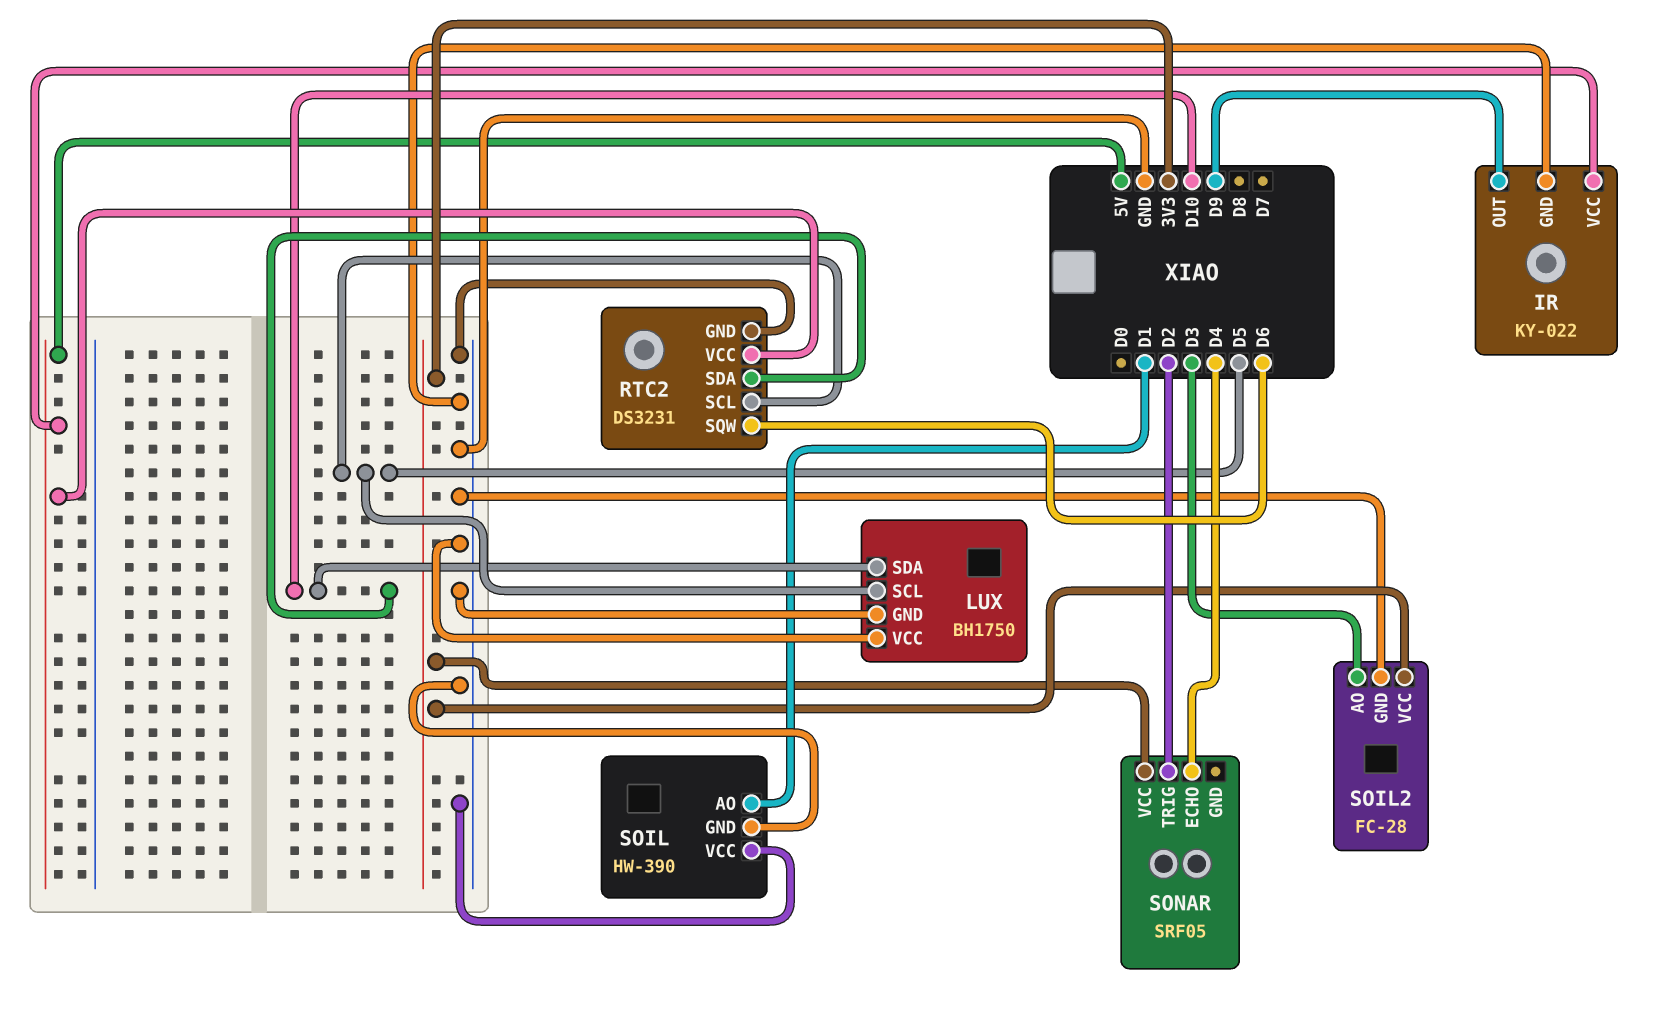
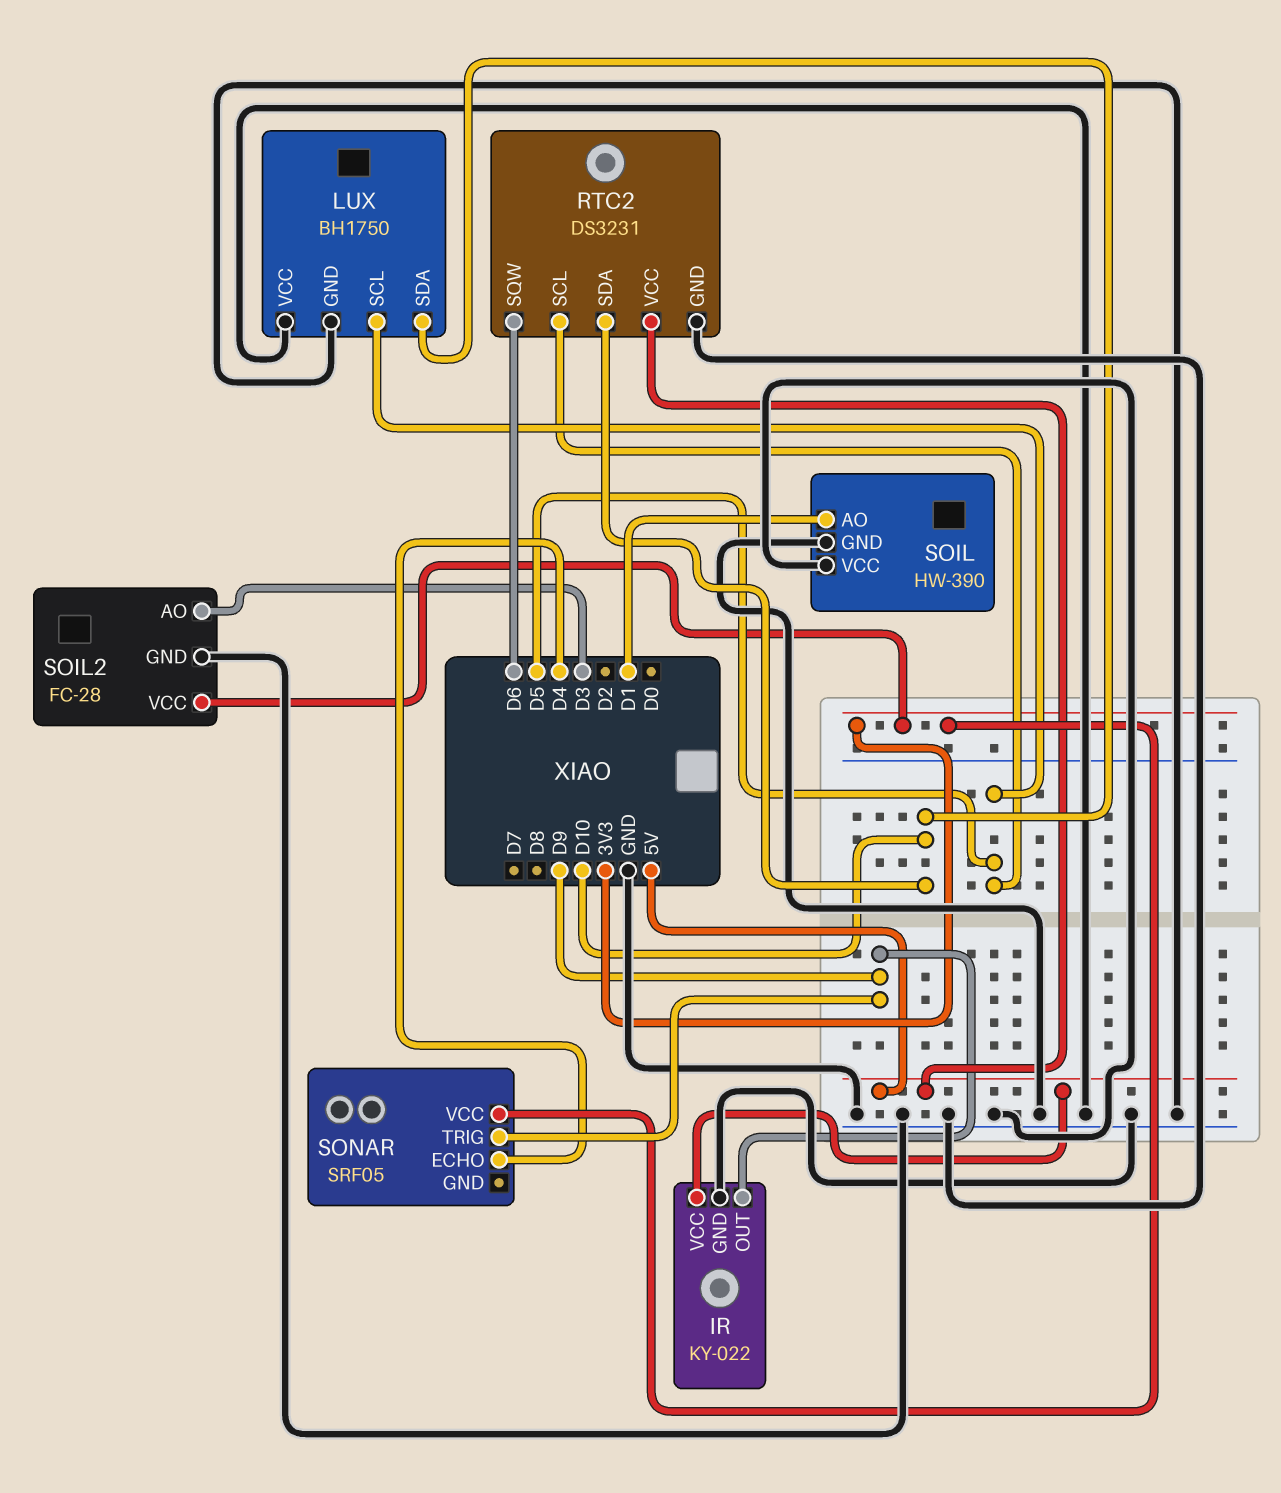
SONAR pin TRIG: D2 -> D9

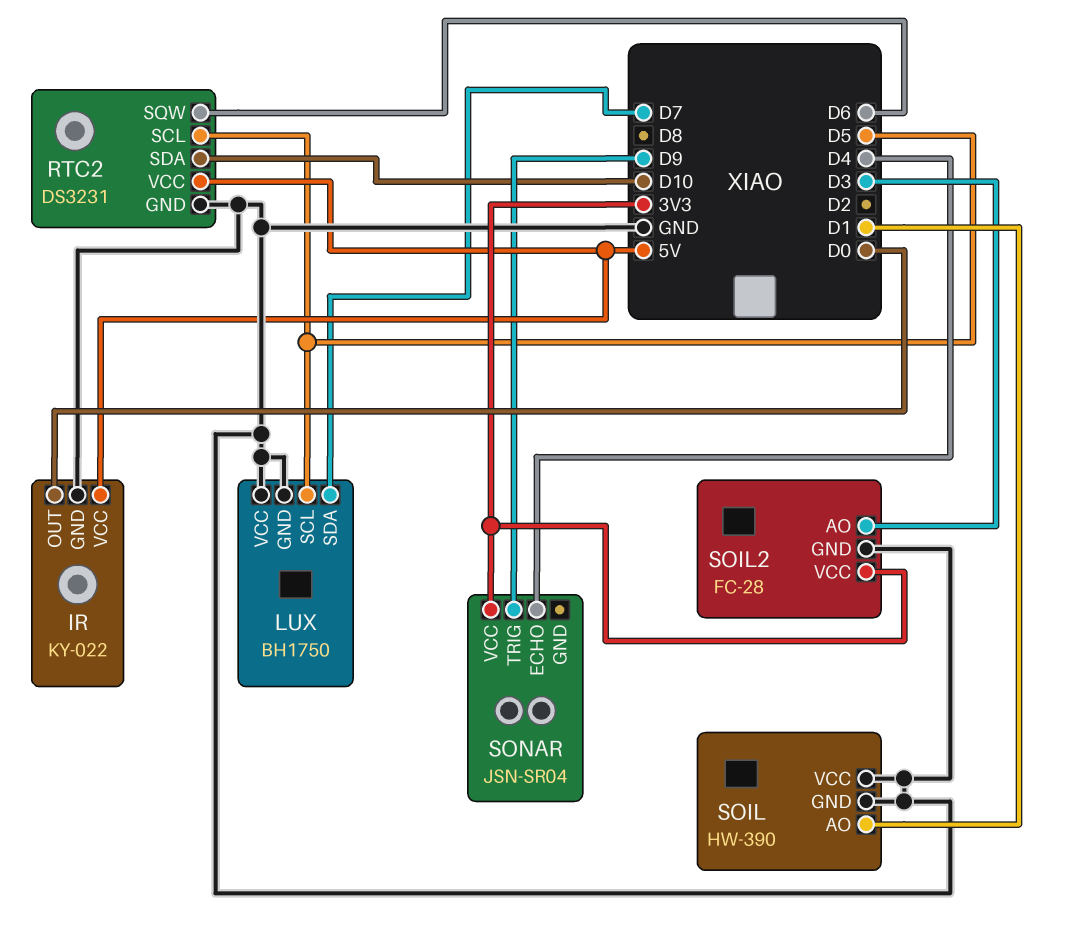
IR pin OUT: D9 -> D0
LUX pin SDA: D10 -> D7
SONAR: SRF05 -> JSN-SR04

